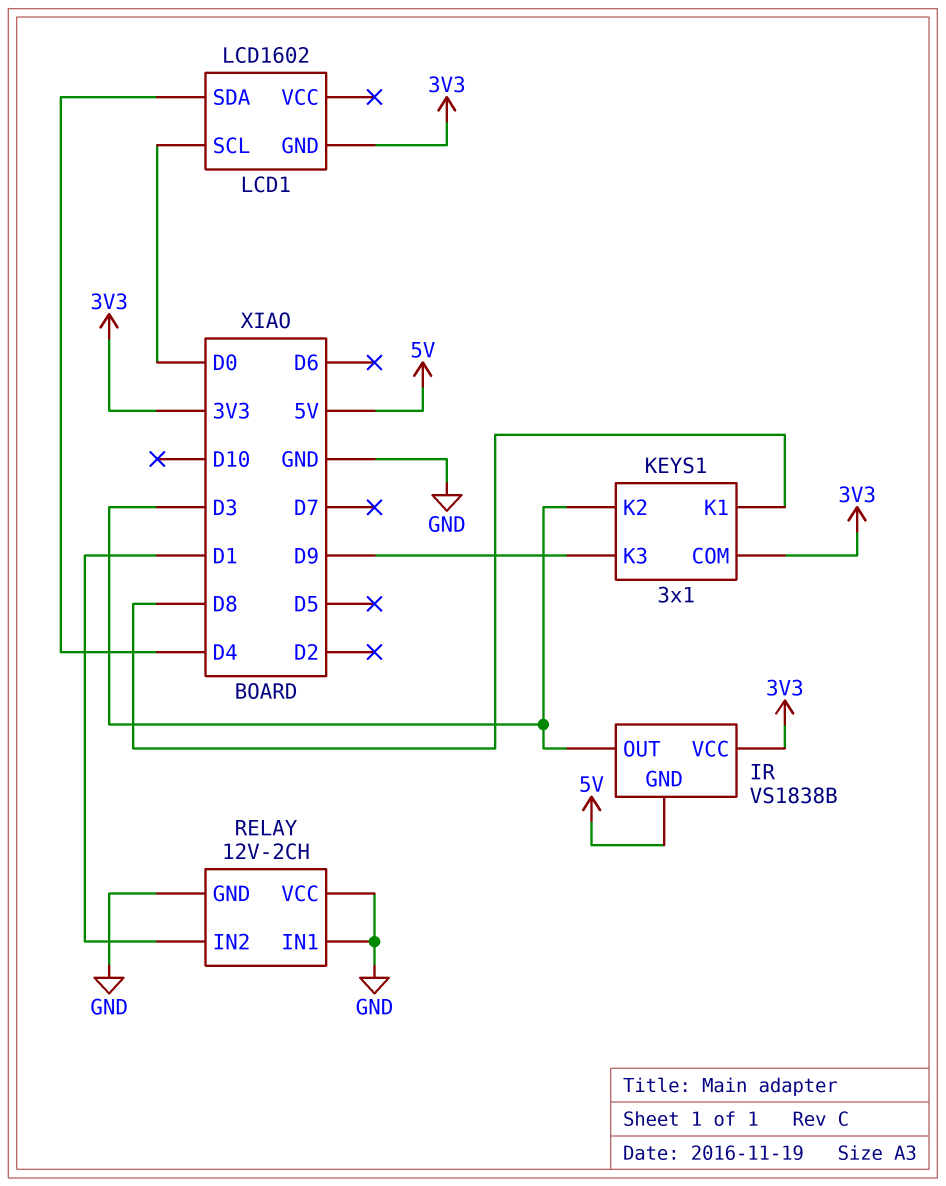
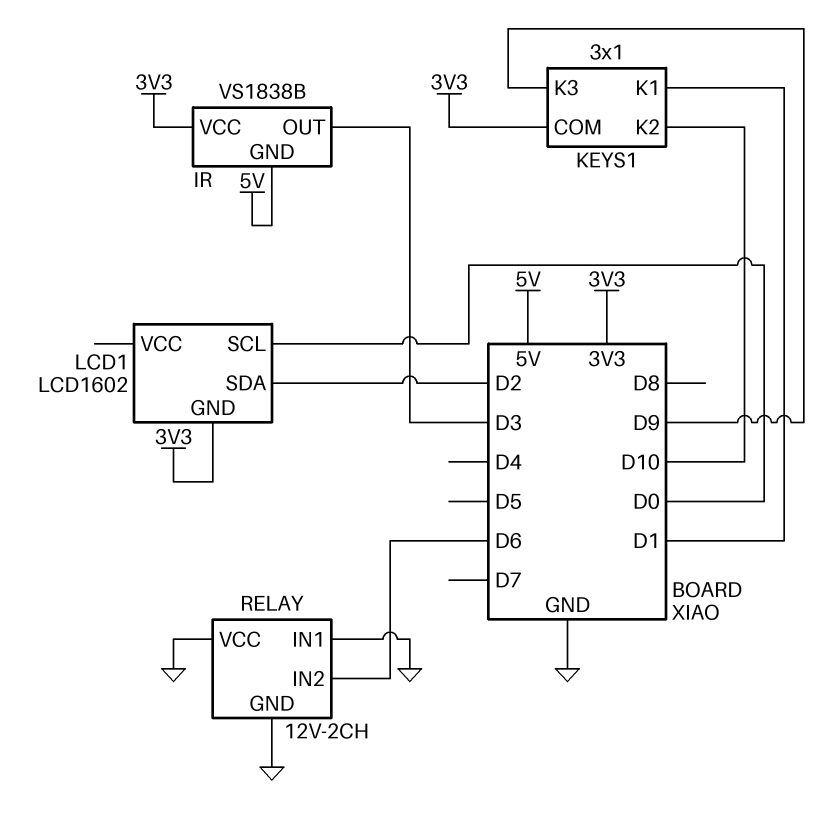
KEYS1 pin K1: D8 -> D1
KEYS1 pin K2: D3 -> D10
LCD1 pin SDA: D4 -> D2
RELAY pin IN2: D1 -> D6

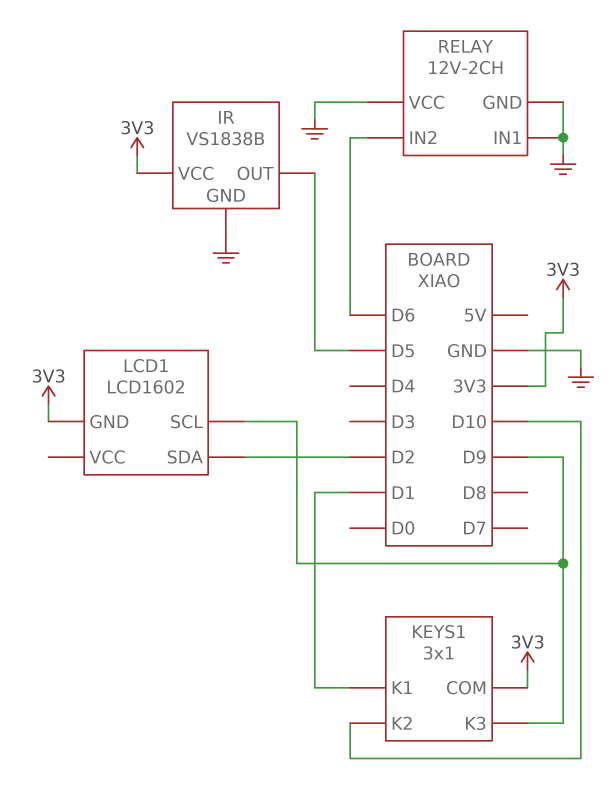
IR pin GND: 5V -> GND
IR pin OUT: D3 -> D5
LCD1 pin SCL: D0 -> D9

